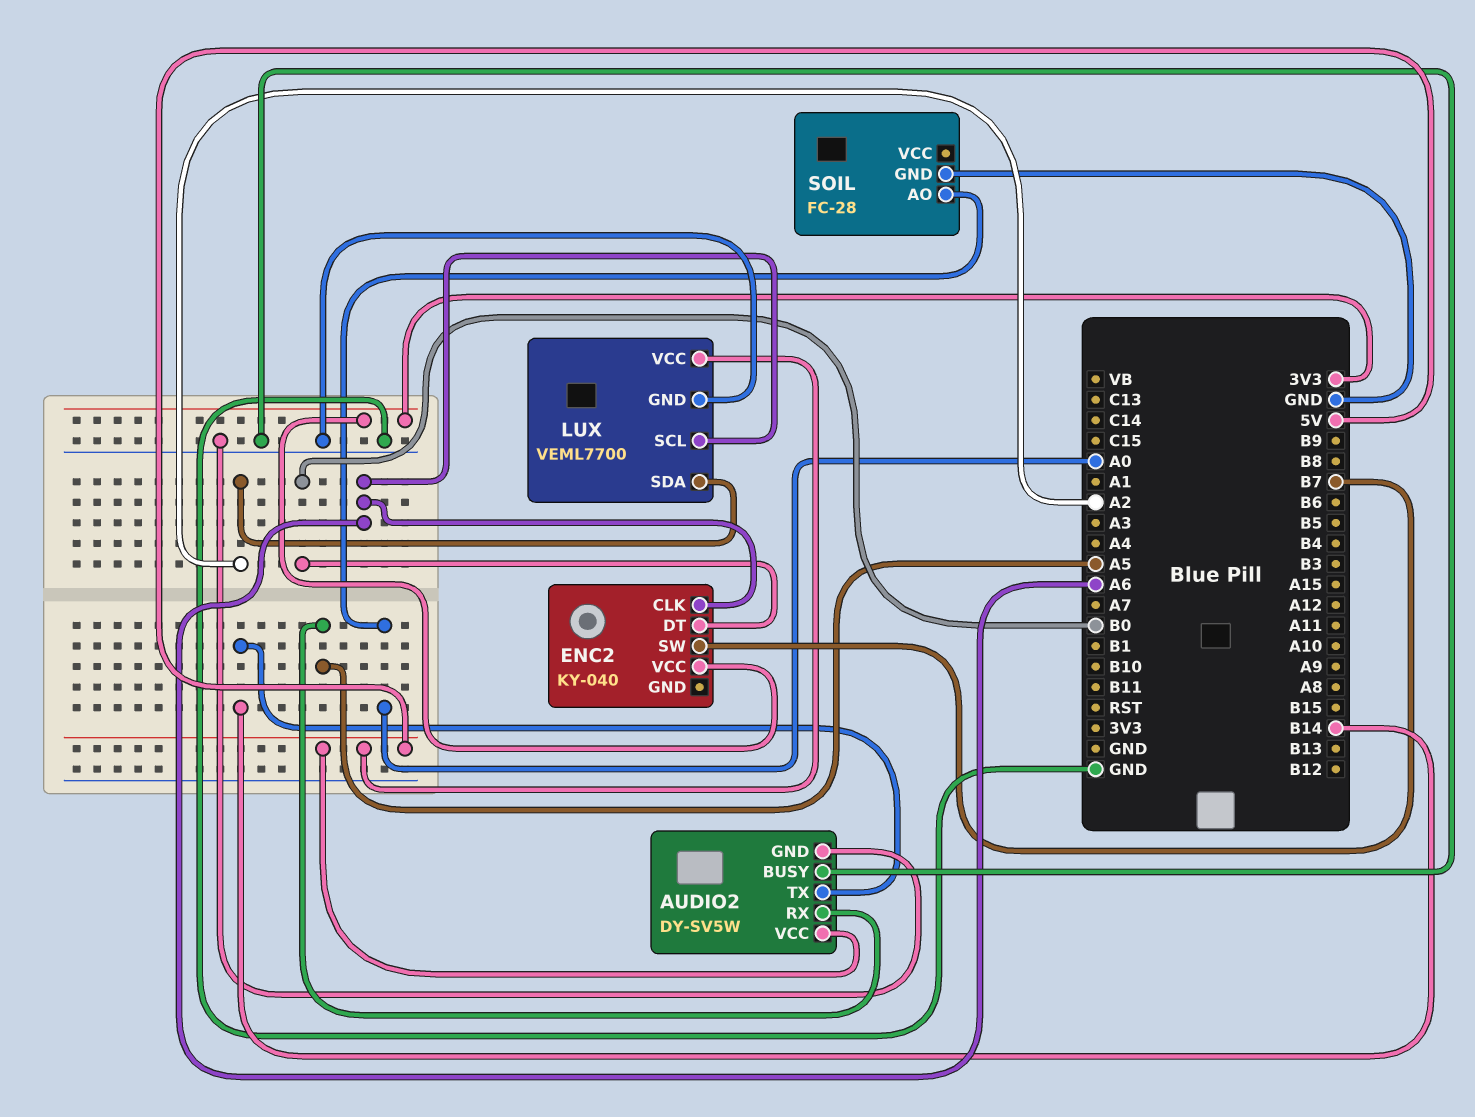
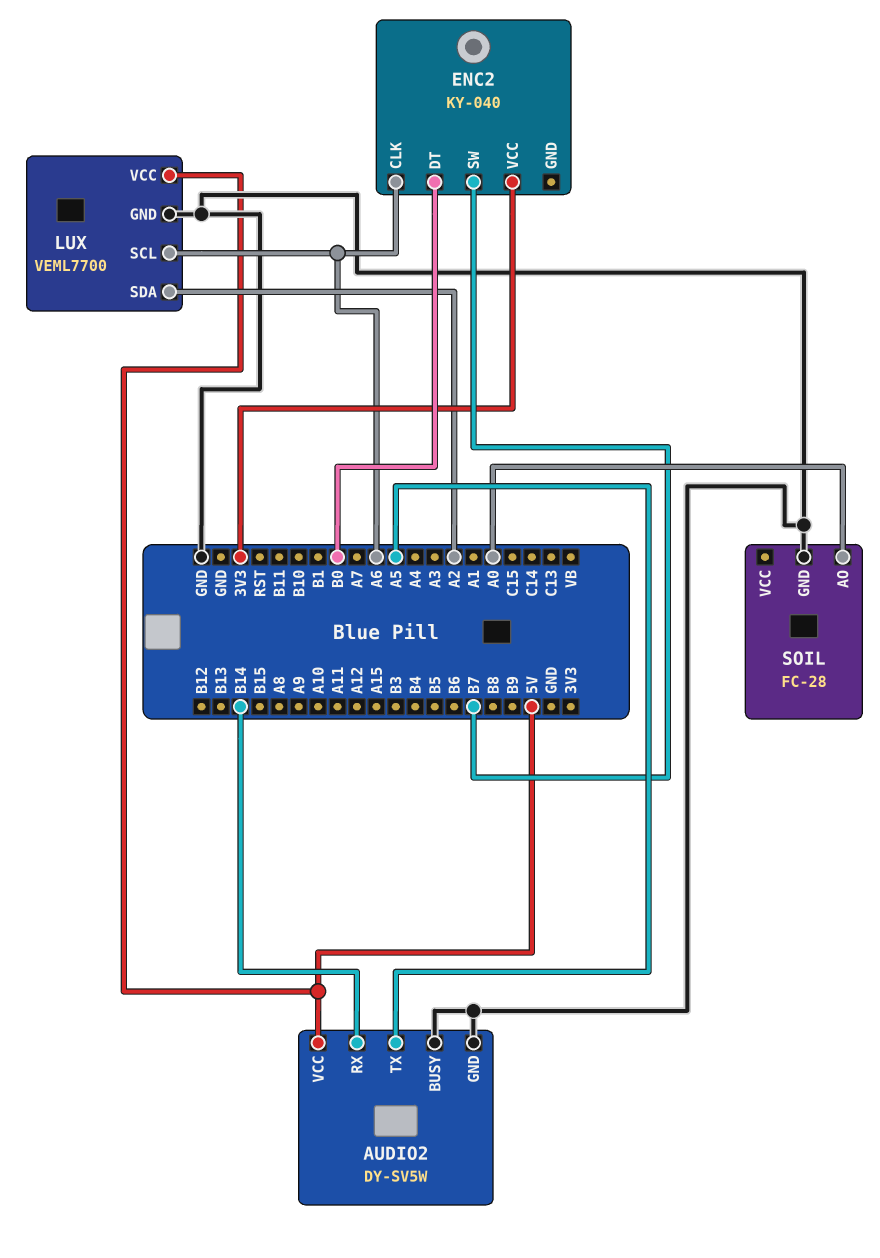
AUDIO2 pin RX: A5 -> B14
AUDIO2 pin TX: B14 -> A5

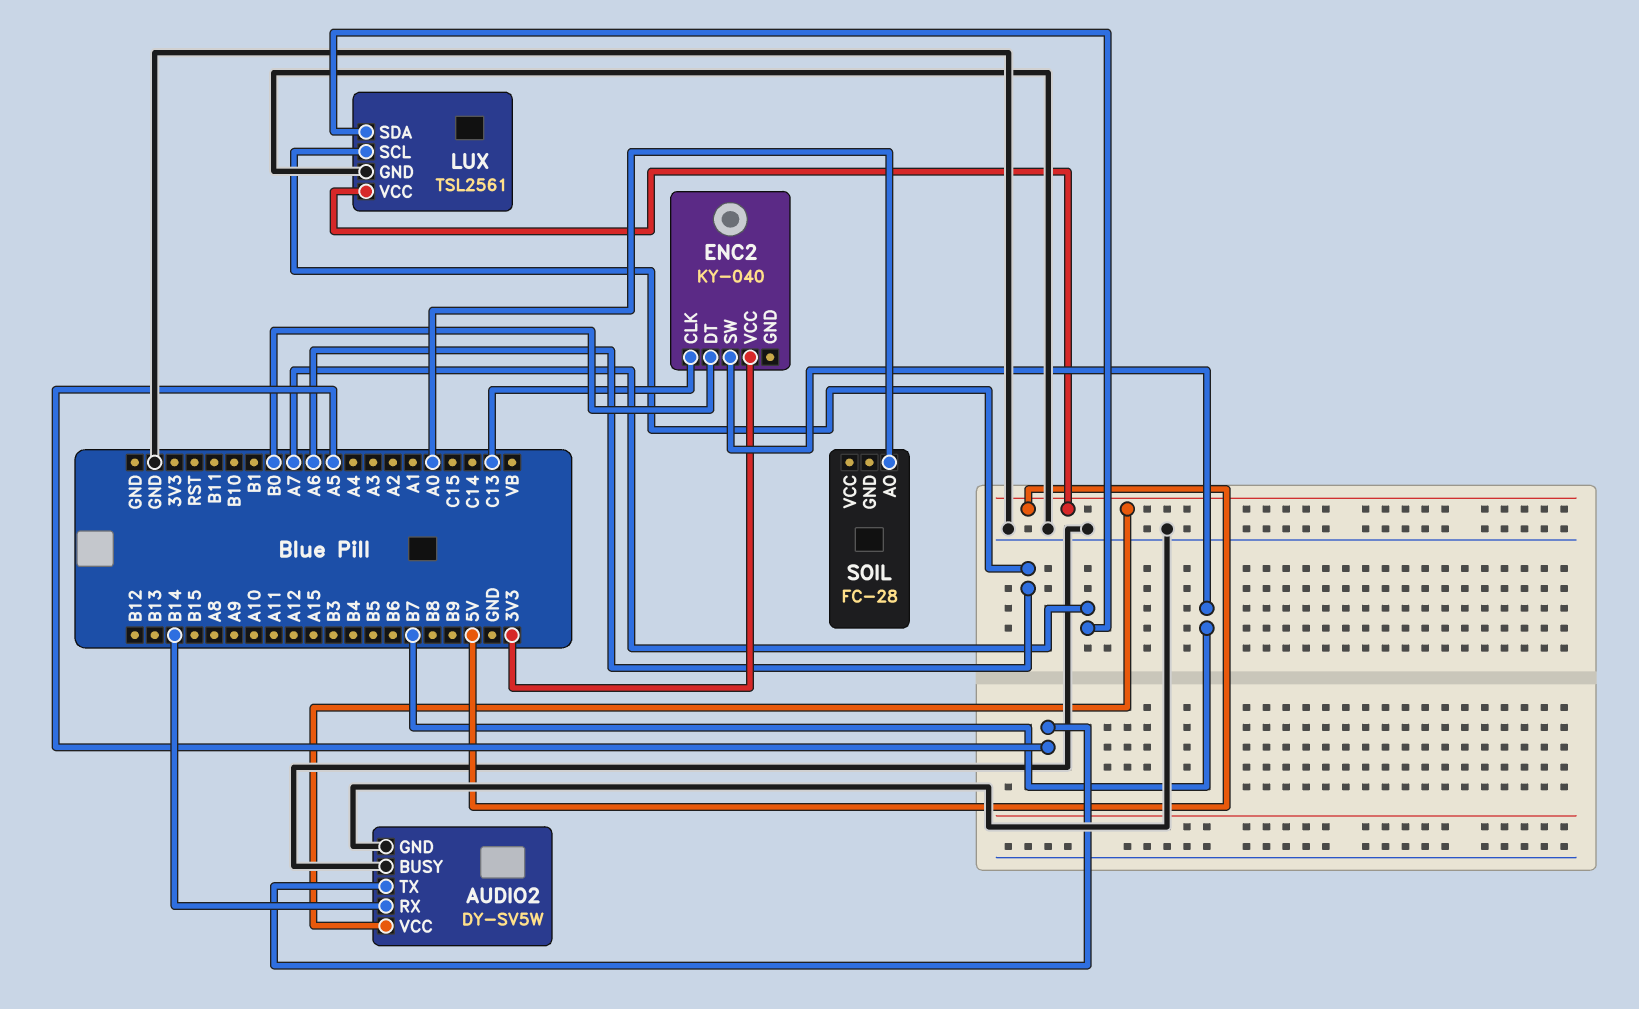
ENC2 pin CLK: A6 -> C13
LUX: VEML7700 -> TSL2561
LUX pin SDA: A2 -> A7
SOIL pin GND: GND -> none

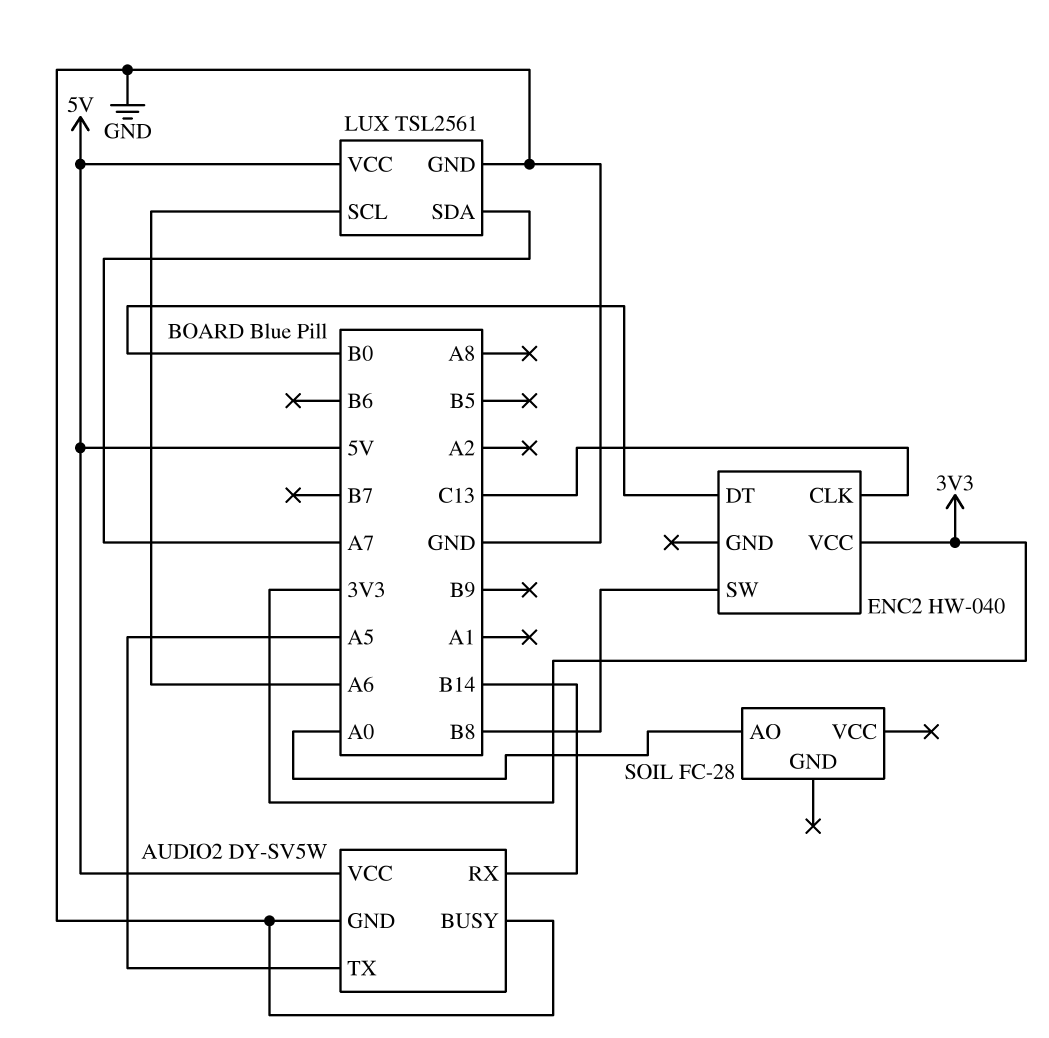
ENC2: KY-040 -> HW-040
ENC2 pin SW: B7 -> B8

